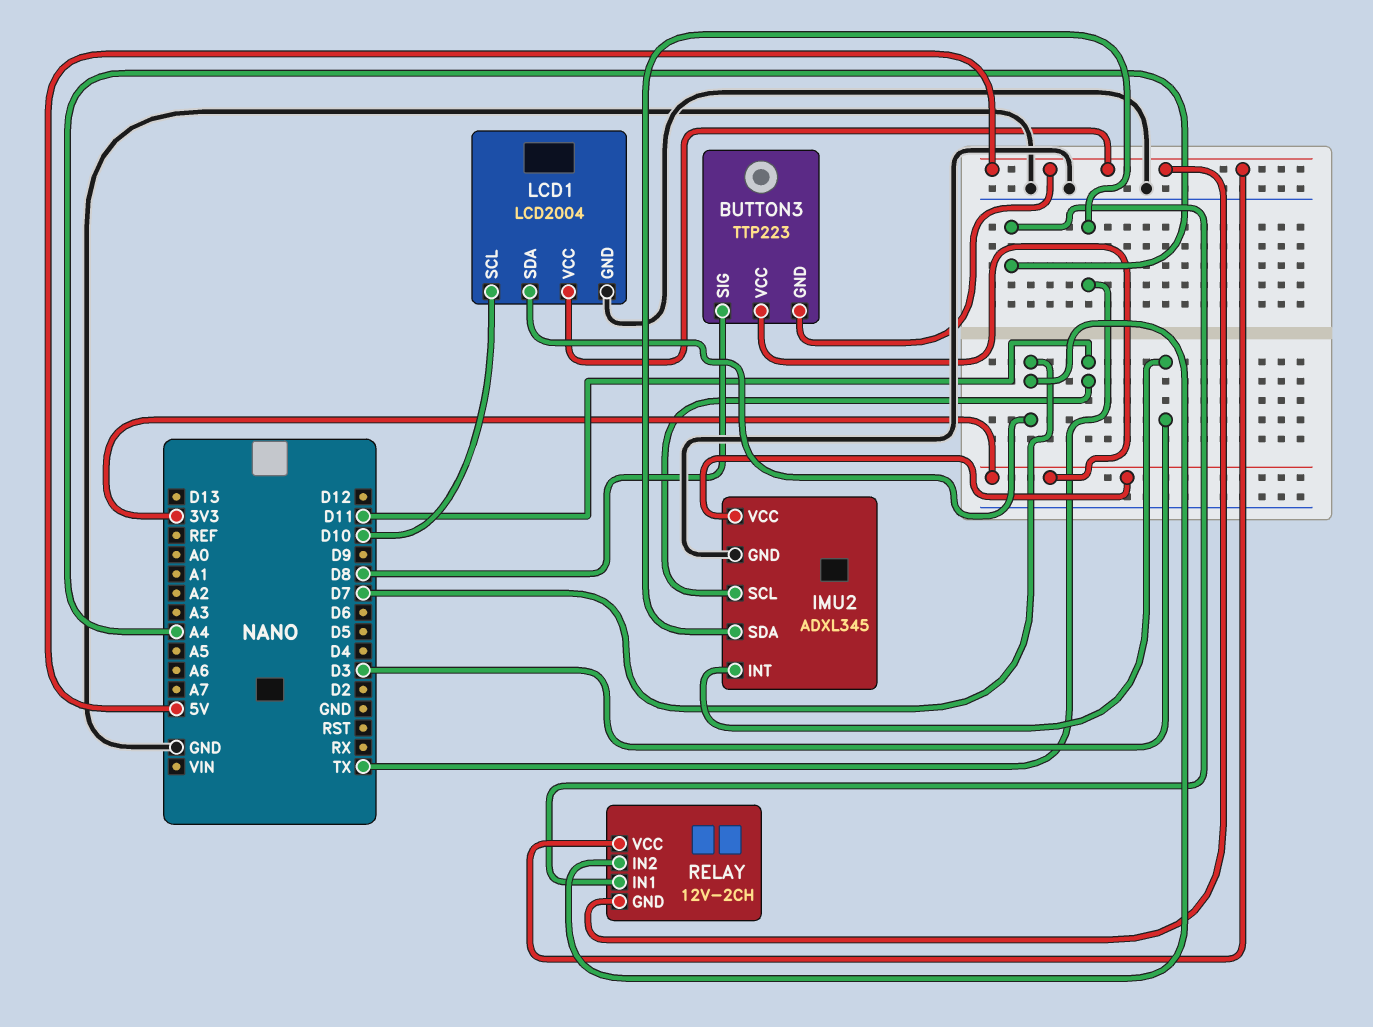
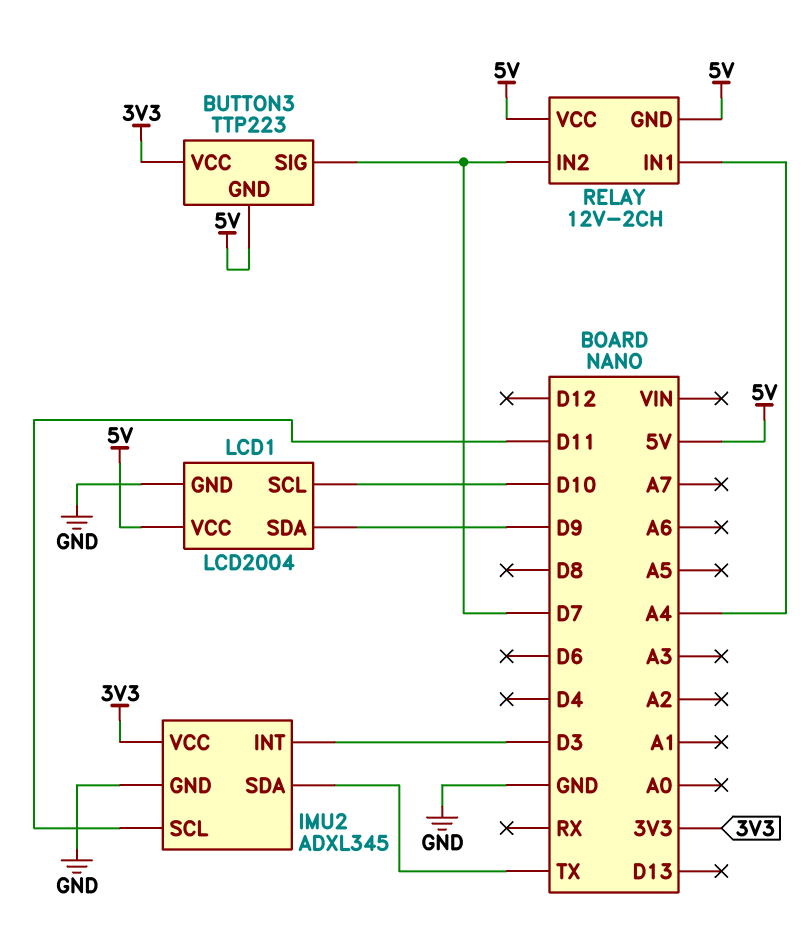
BUTTON3 pin SIG: D8 -> D7
LCD1 pin SDA: D7 -> D9

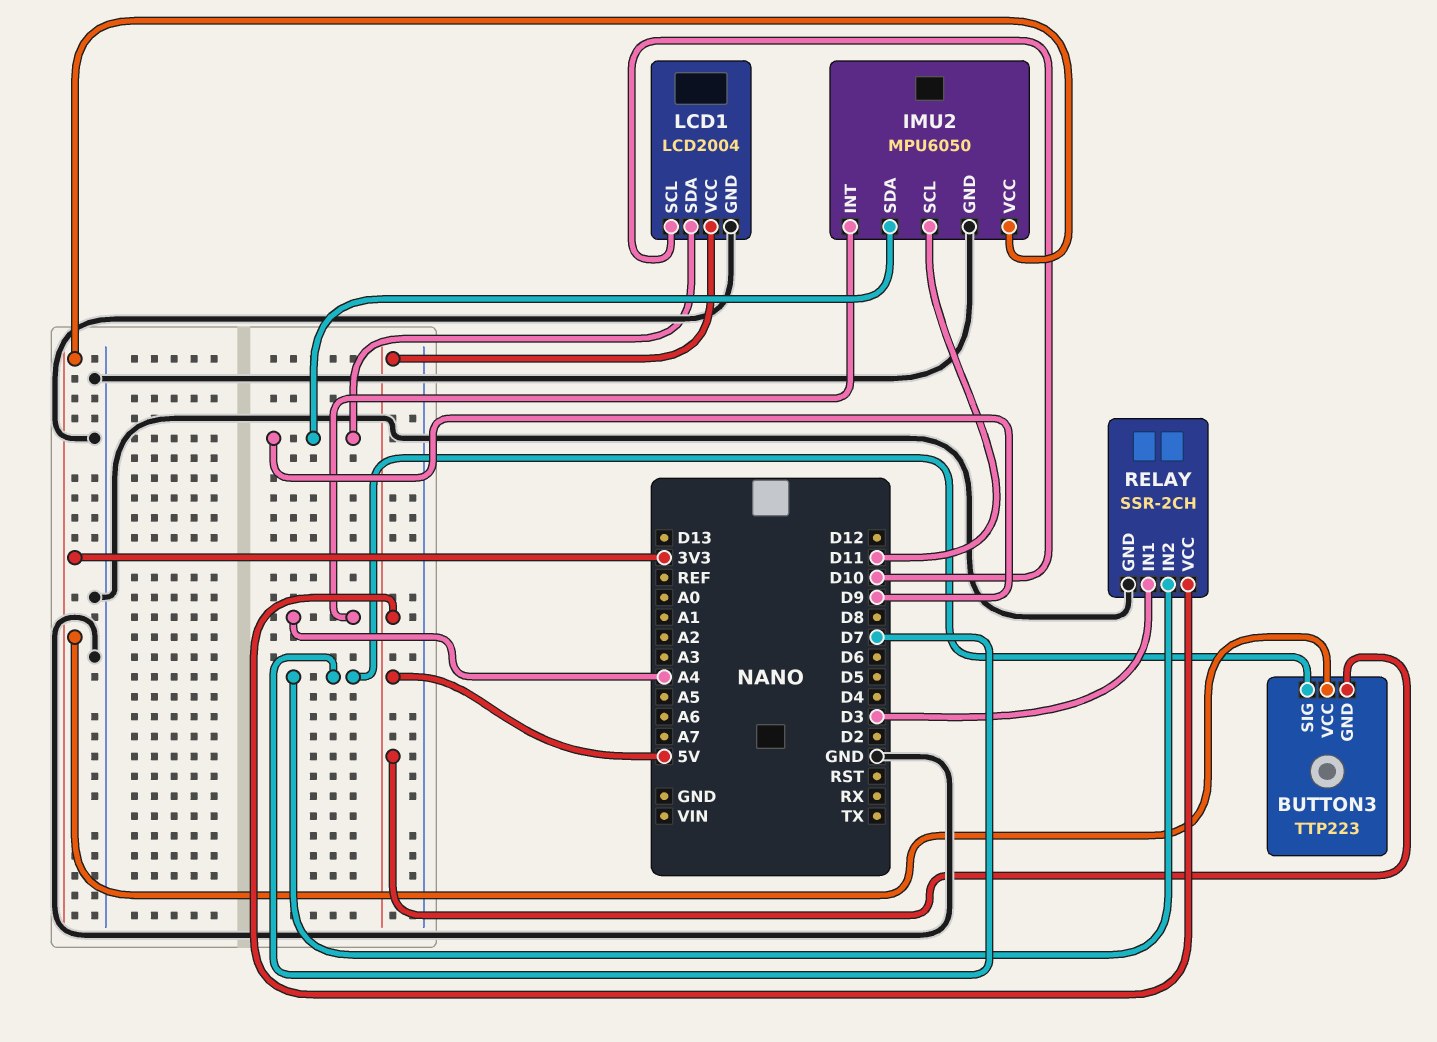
IMU2: ADXL345 -> MPU6050
IMU2 pin INT: D3 -> A4
IMU2 pin SDA: TX -> D9
RELAY: 12V-2CH -> SSR-2CH
RELAY pin GND: 5V -> GND
RELAY pin IN1: A4 -> D3

